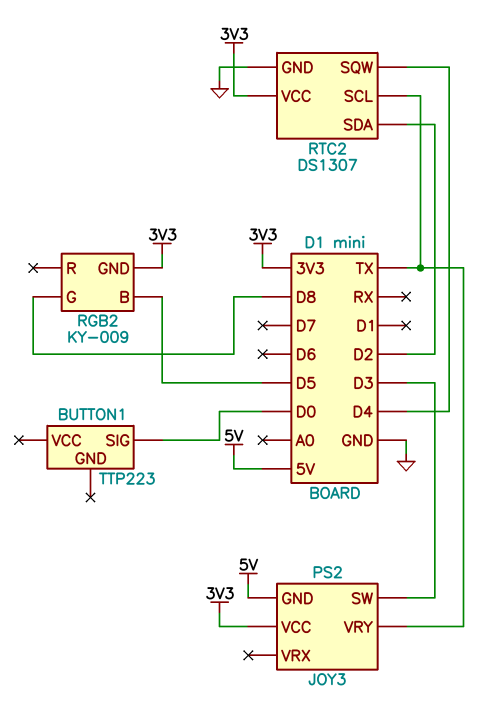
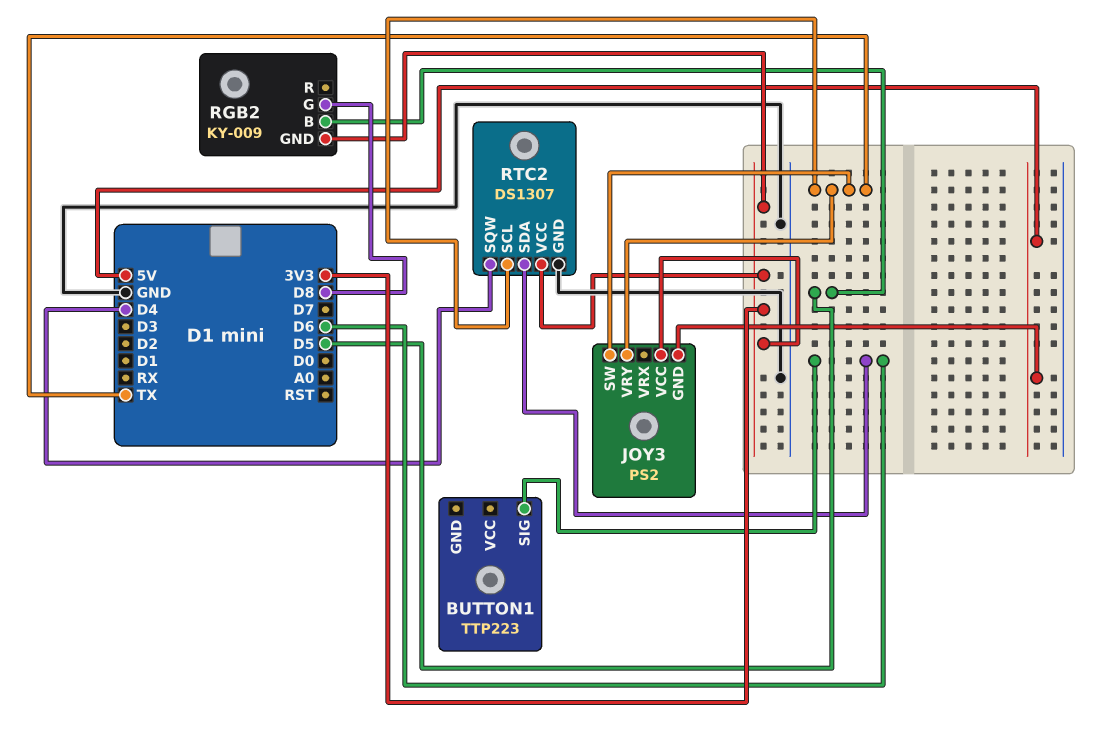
BUTTON1 pin SIG: D0 -> D6
JOY3 pin SW: D3 -> TX
RTC2 pin SDA: D2 -> D6

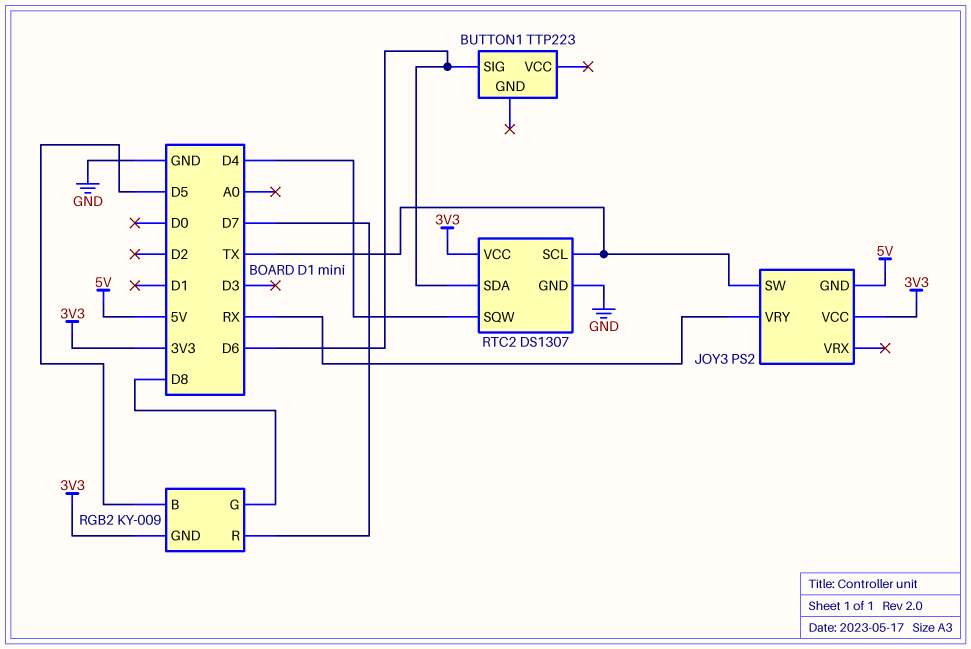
JOY3 pin VRY: TX -> RX
RGB2 pin R: none -> D7

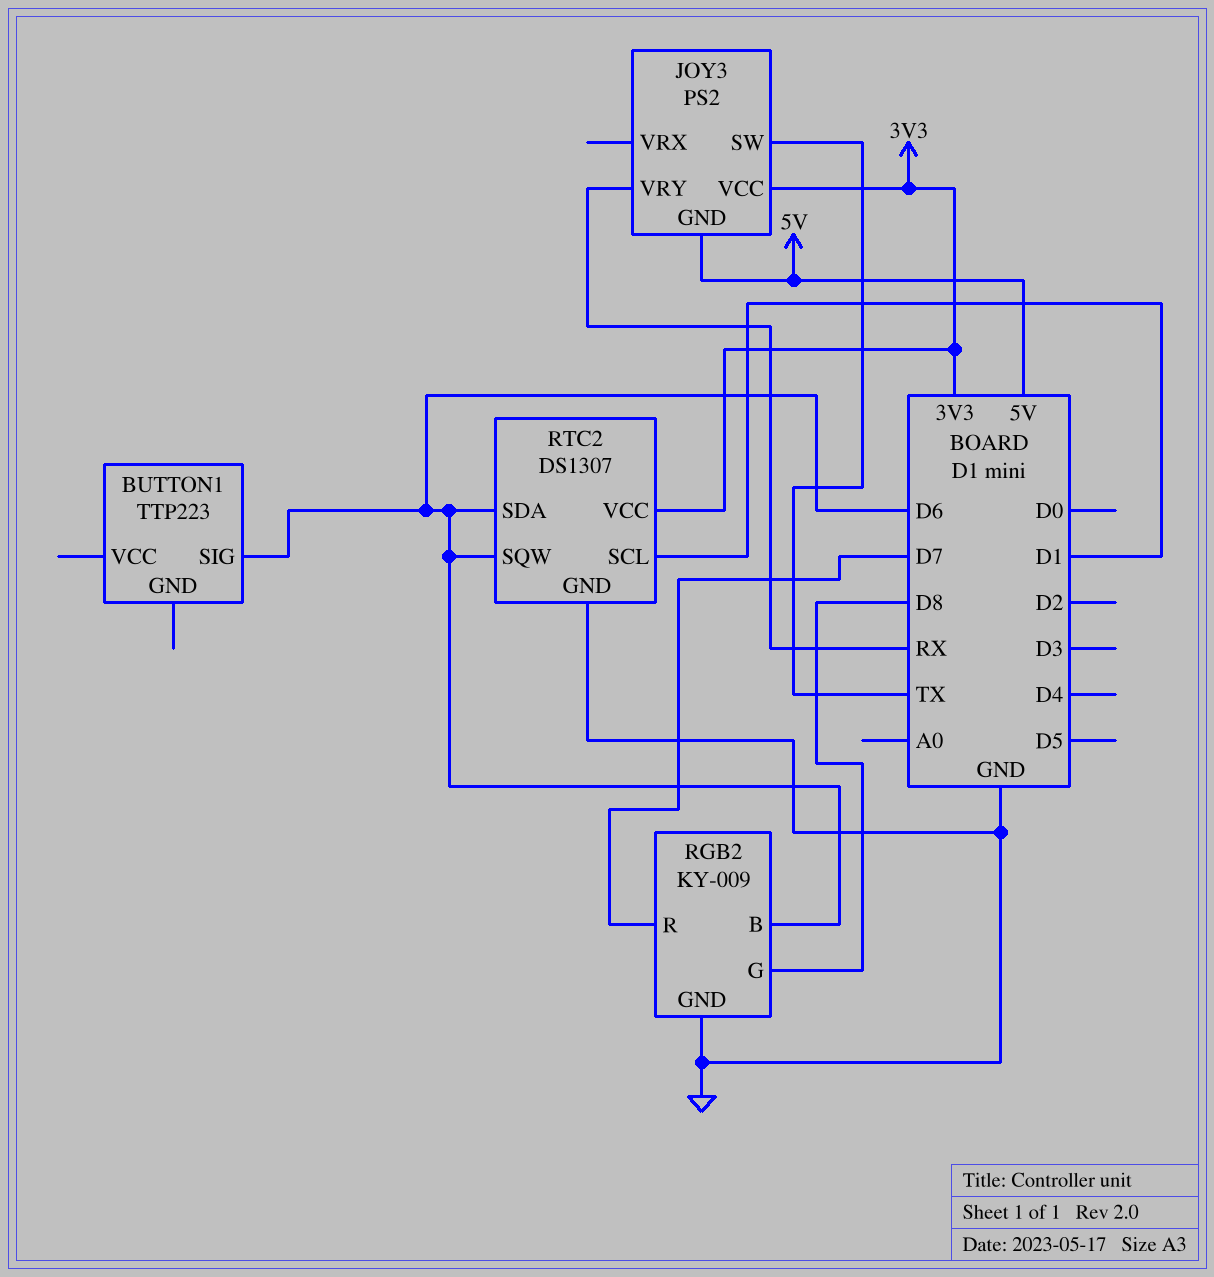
RGB2 pin B: D5 -> D6
RGB2 pin GND: 3V3 -> GND
RTC2 pin SCL: TX -> D1
RTC2 pin SQW: D4 -> D6

